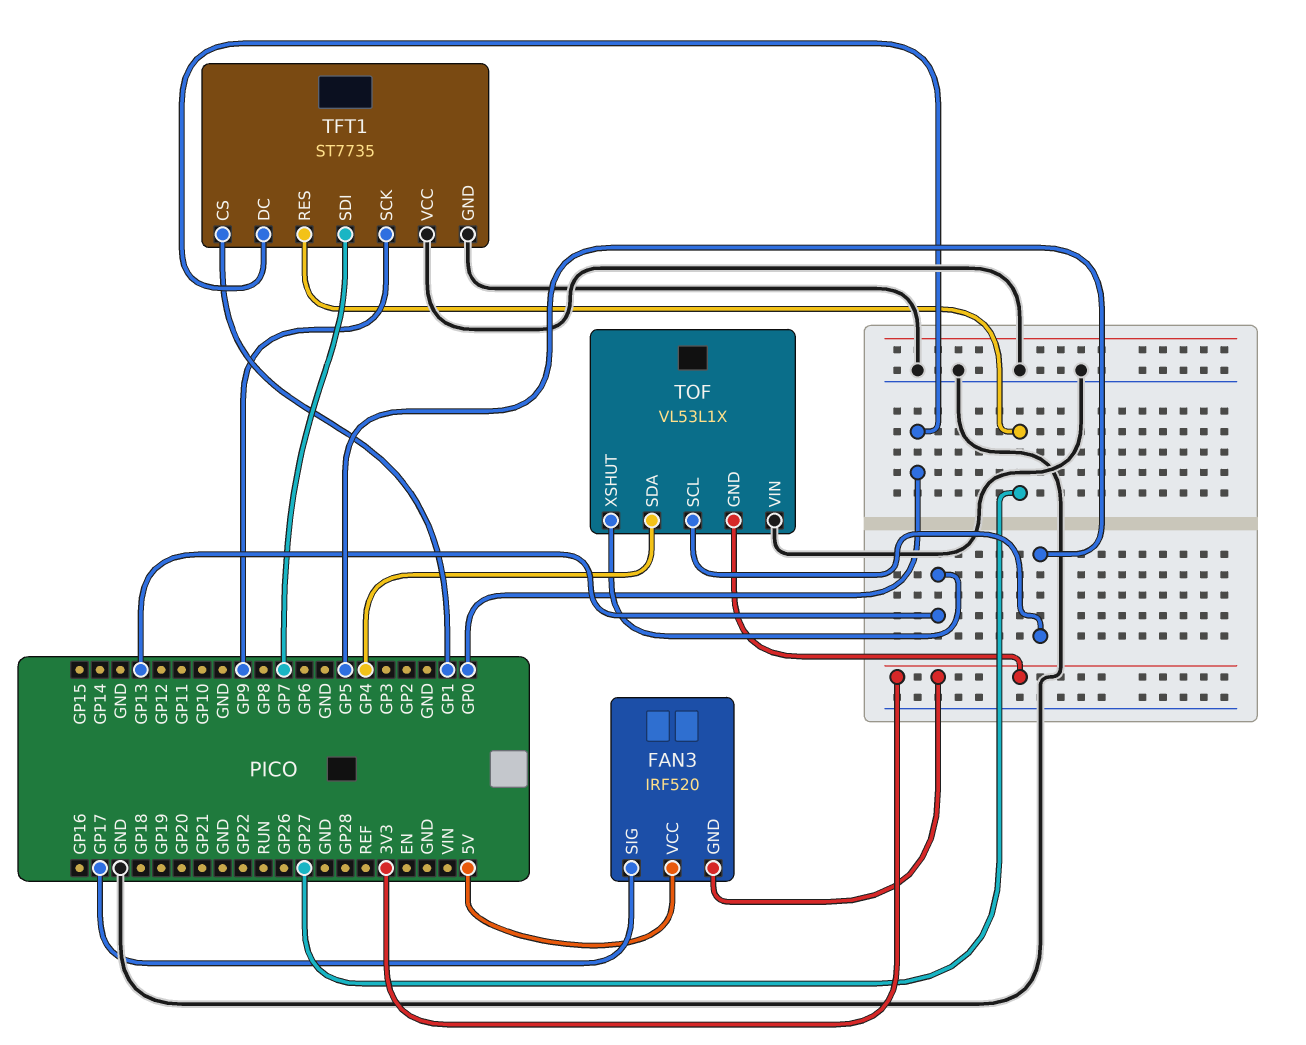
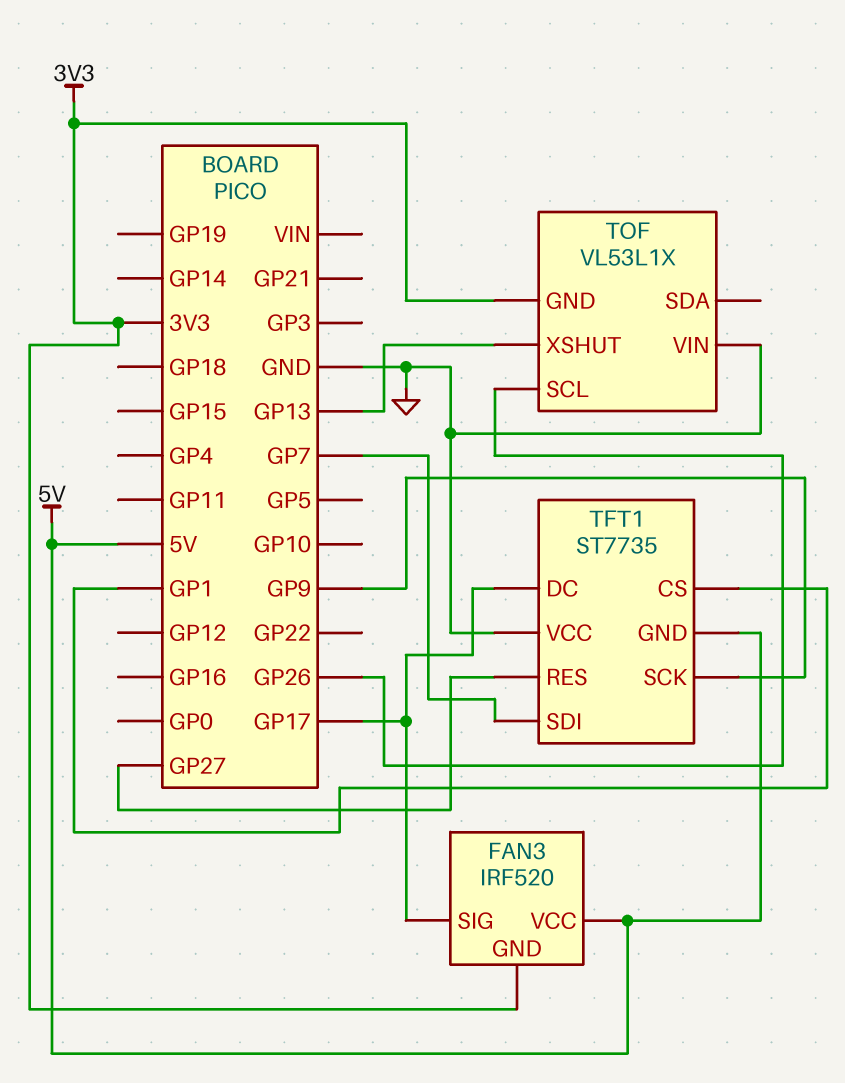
TFT1 pin DC: GP0 -> GP17
TFT1 pin GND: GND -> 5V
TOF pin SCL: GP5 -> GP26
TOF pin SDA: GP4 -> none

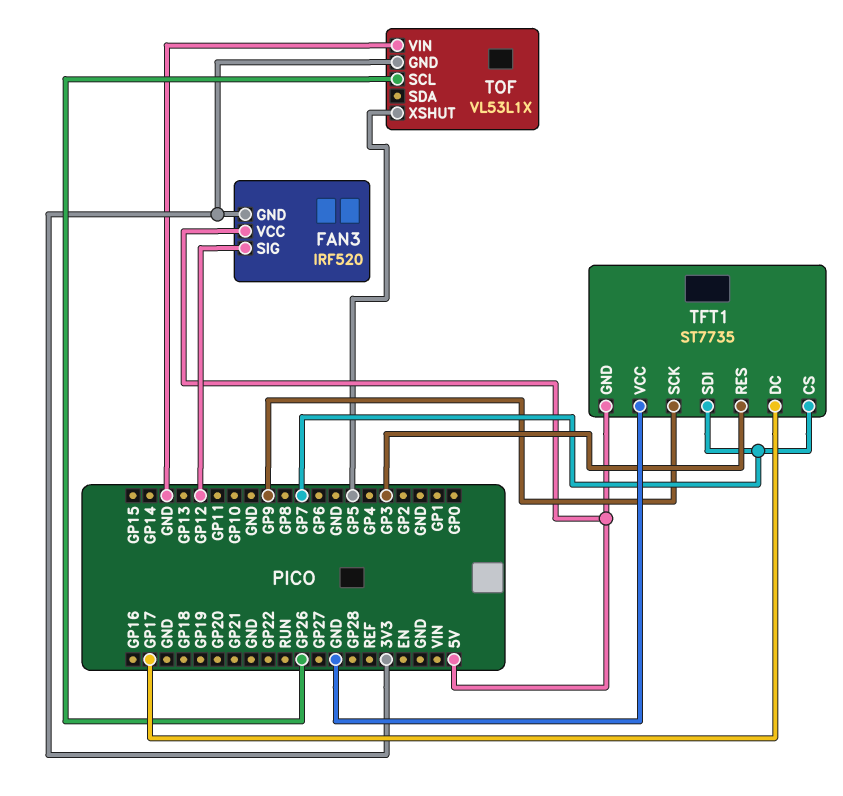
FAN3 pin SIG: GP17 -> GP12
TFT1 pin CS: GP1 -> GP7
TFT1 pin RES: GP27 -> GP3
TOF pin XSHUT: GP13 -> GP5

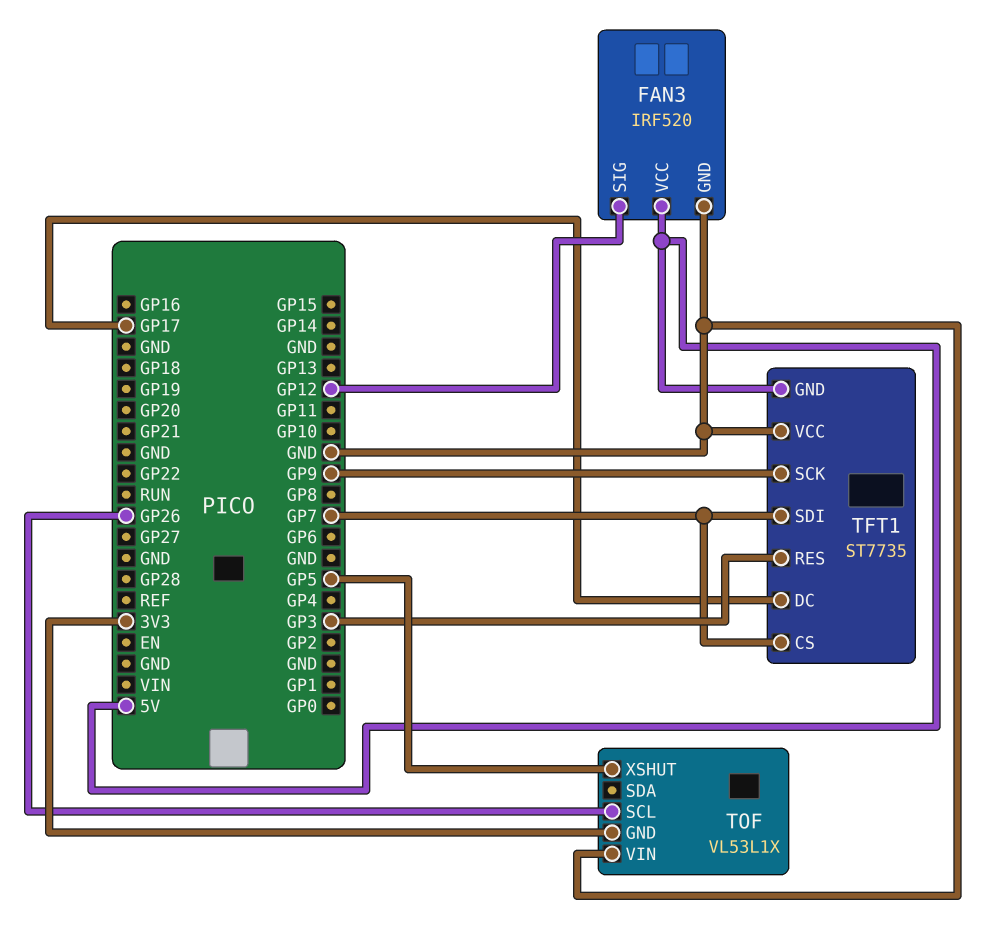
FAN3 pin GND: 3V3 -> GND

